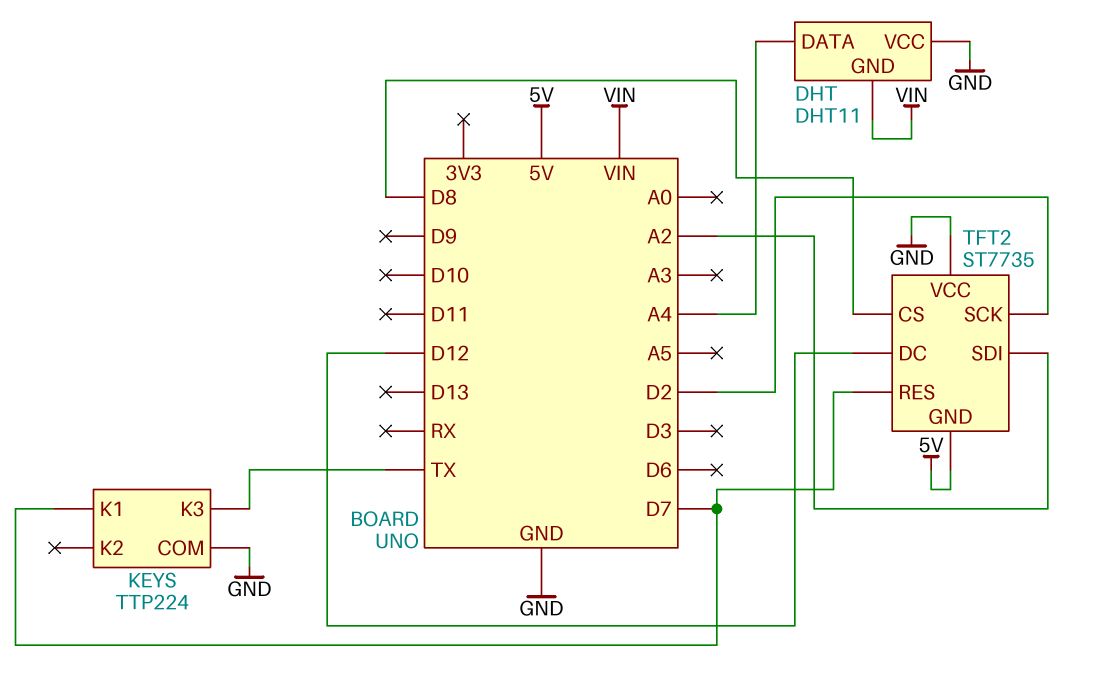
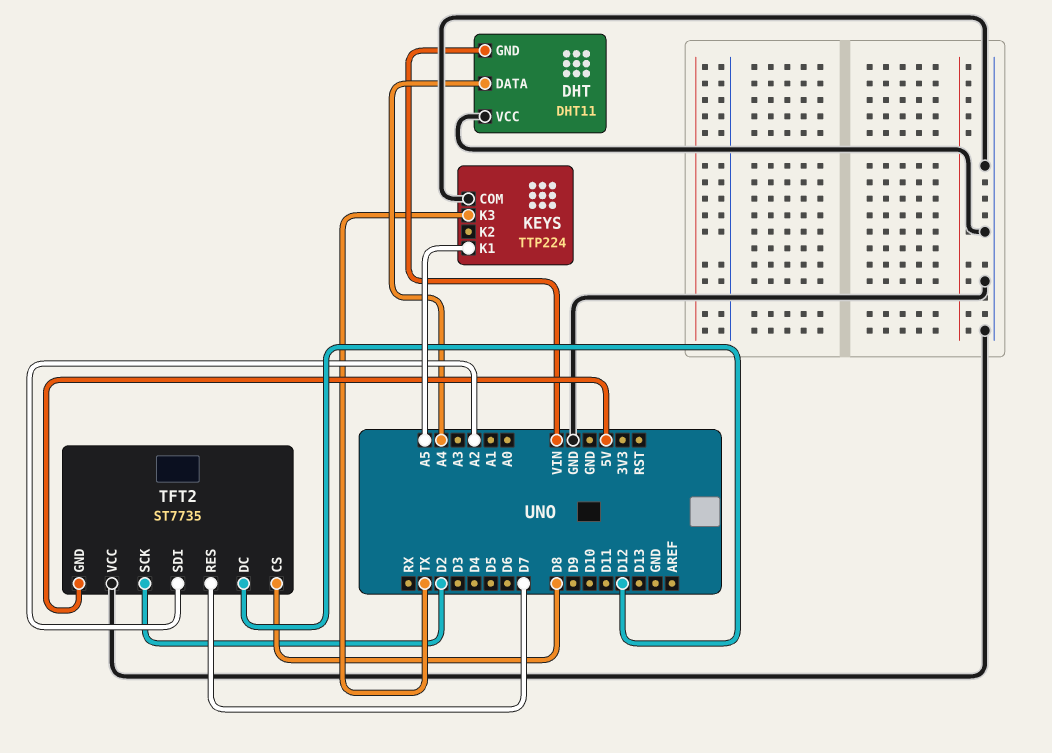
KEYS pin K1: D7 -> A5

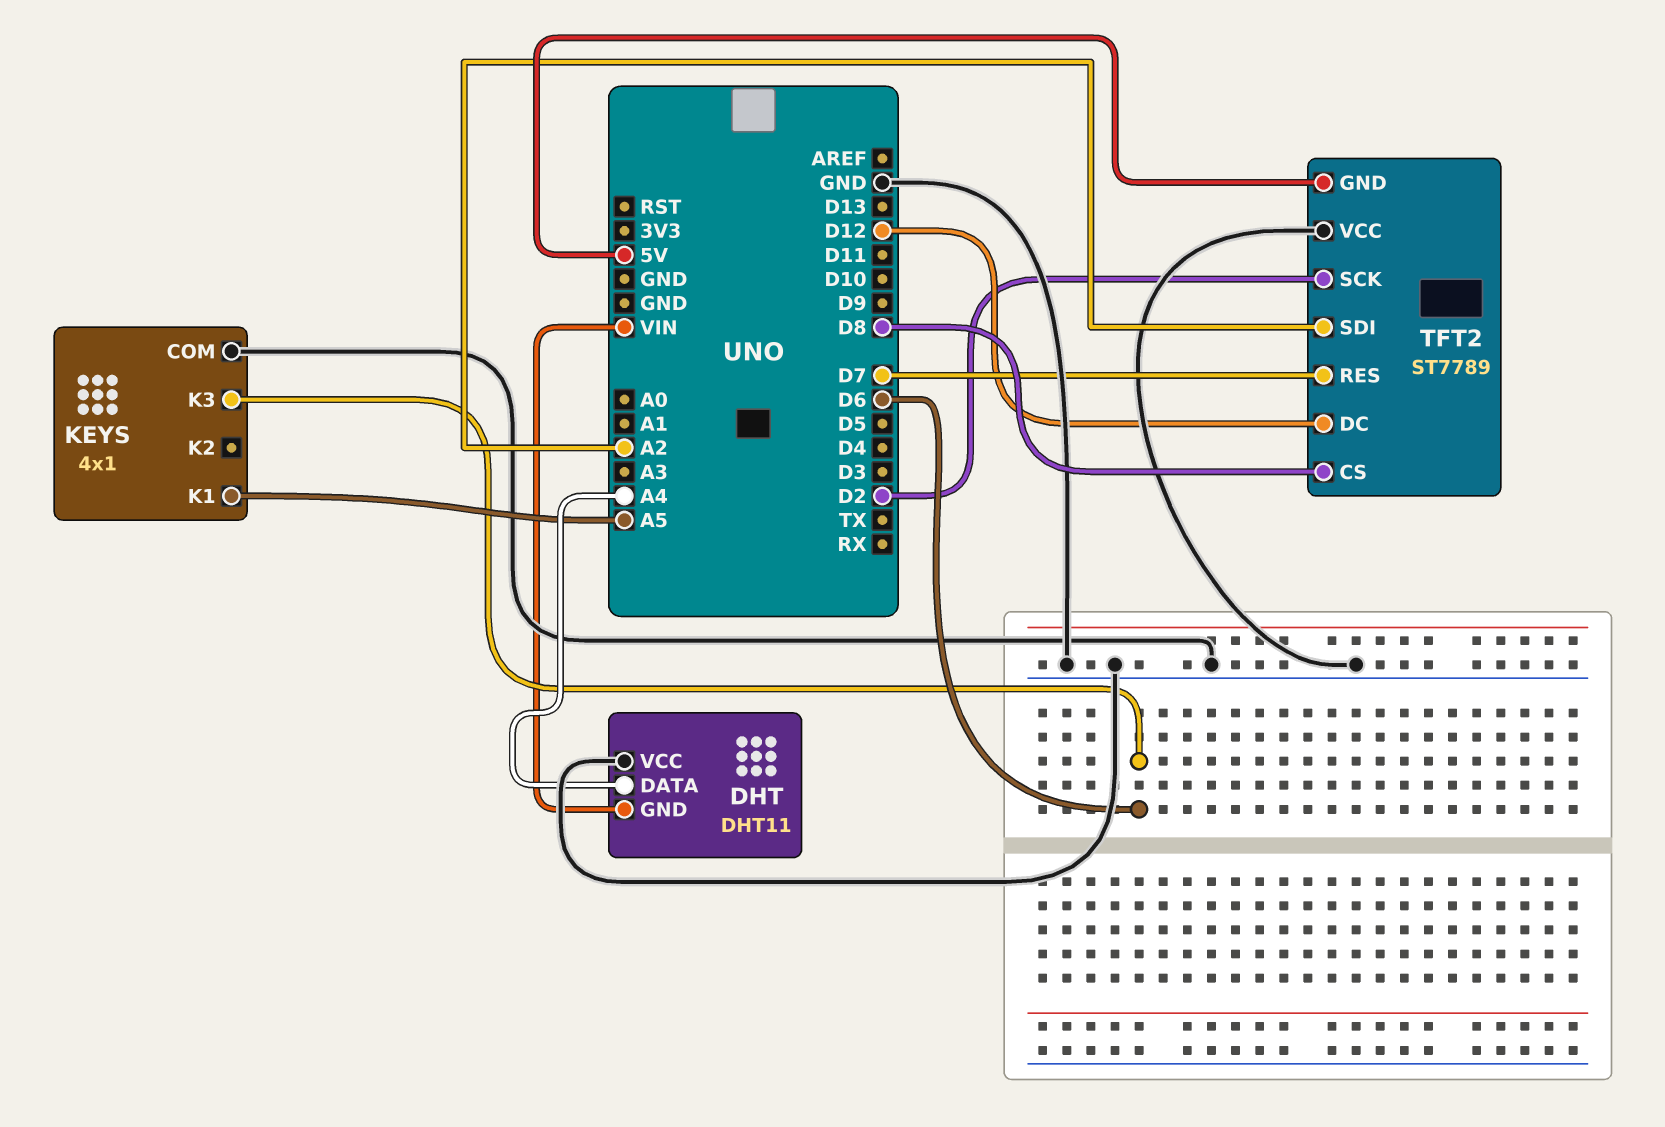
KEYS: TTP224 -> 4x1
KEYS pin K3: TX -> D6
TFT2: ST7735 -> ST7789

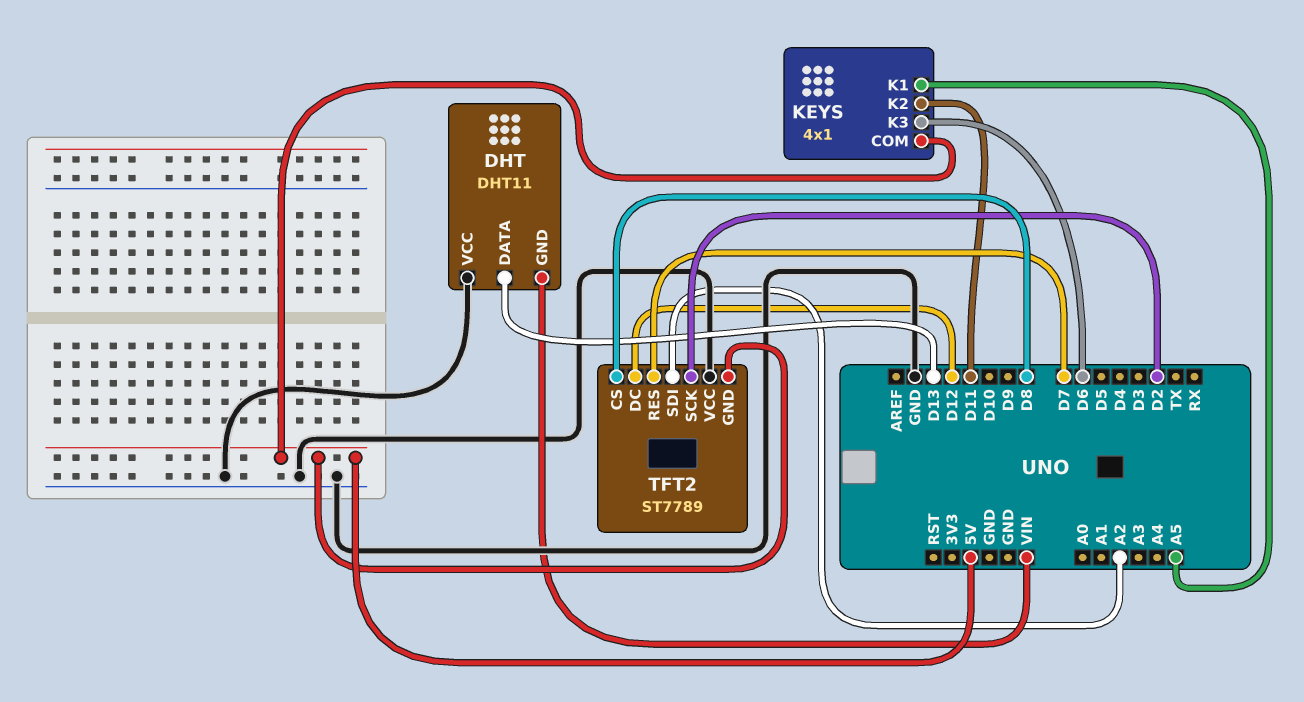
DHT pin DATA: A4 -> D13
KEYS pin COM: GND -> 5V
KEYS pin K2: none -> D11

